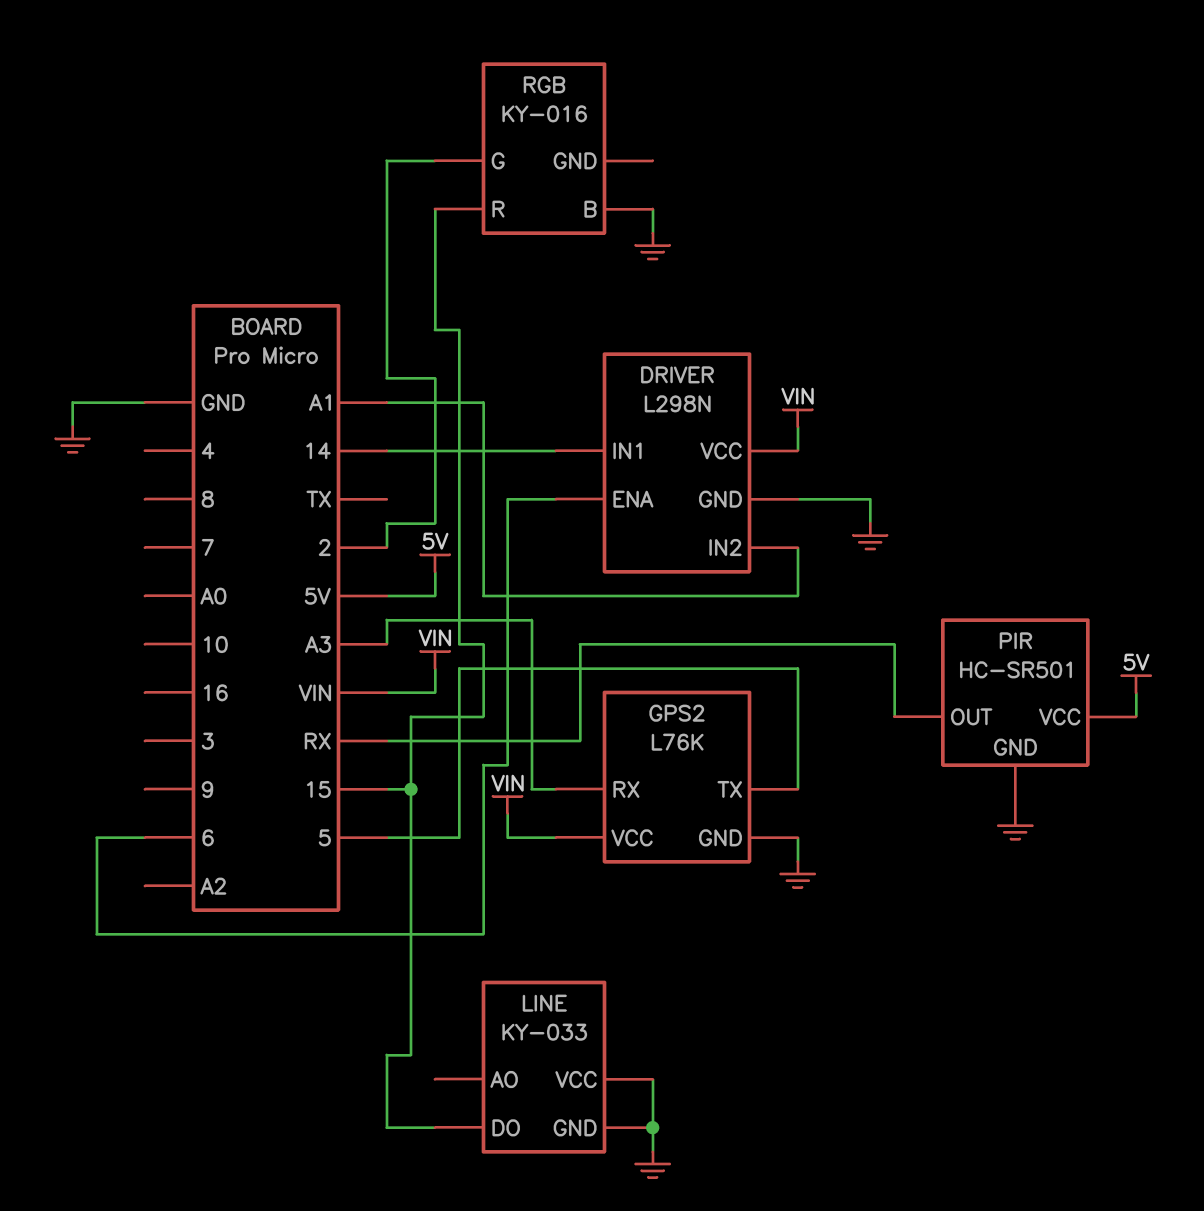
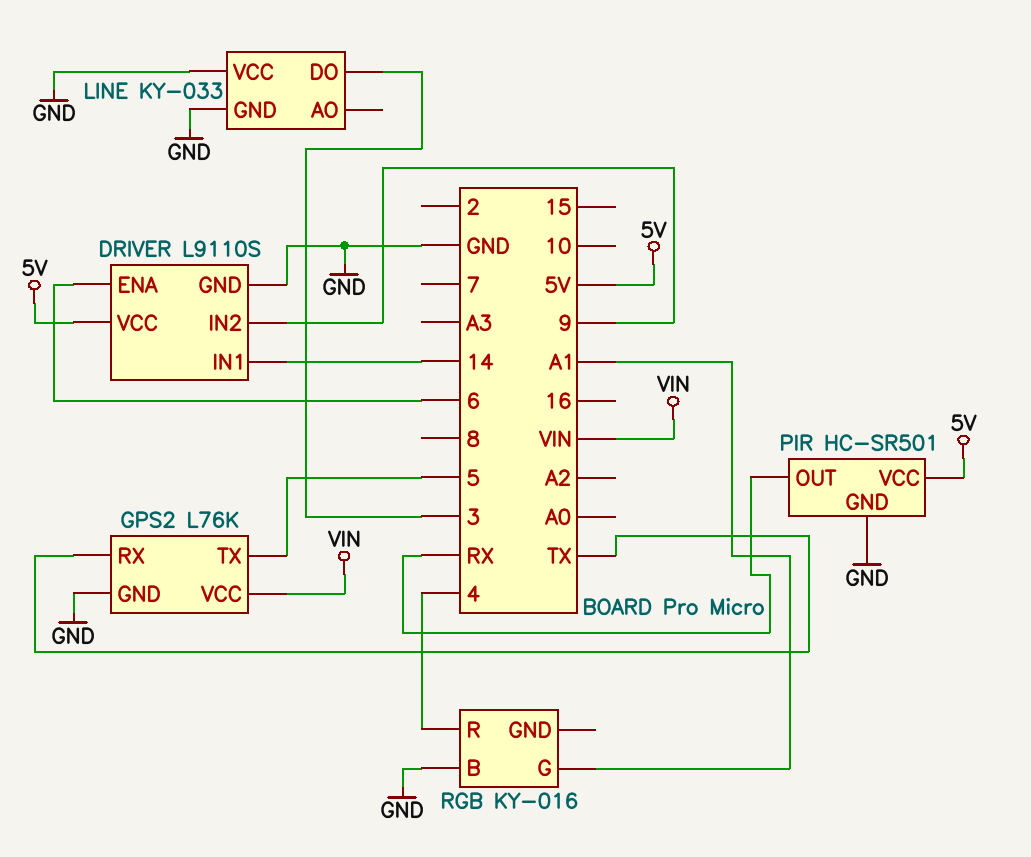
DRIVER: L298N -> L9110S
DRIVER pin IN2: A1 -> 9
DRIVER pin VCC: VIN -> 5V
GPS2 pin RX: A3 -> TX
LINE pin DO: 15 -> 3
RGB pin G: 2 -> A1
RGB pin R: 15 -> 4

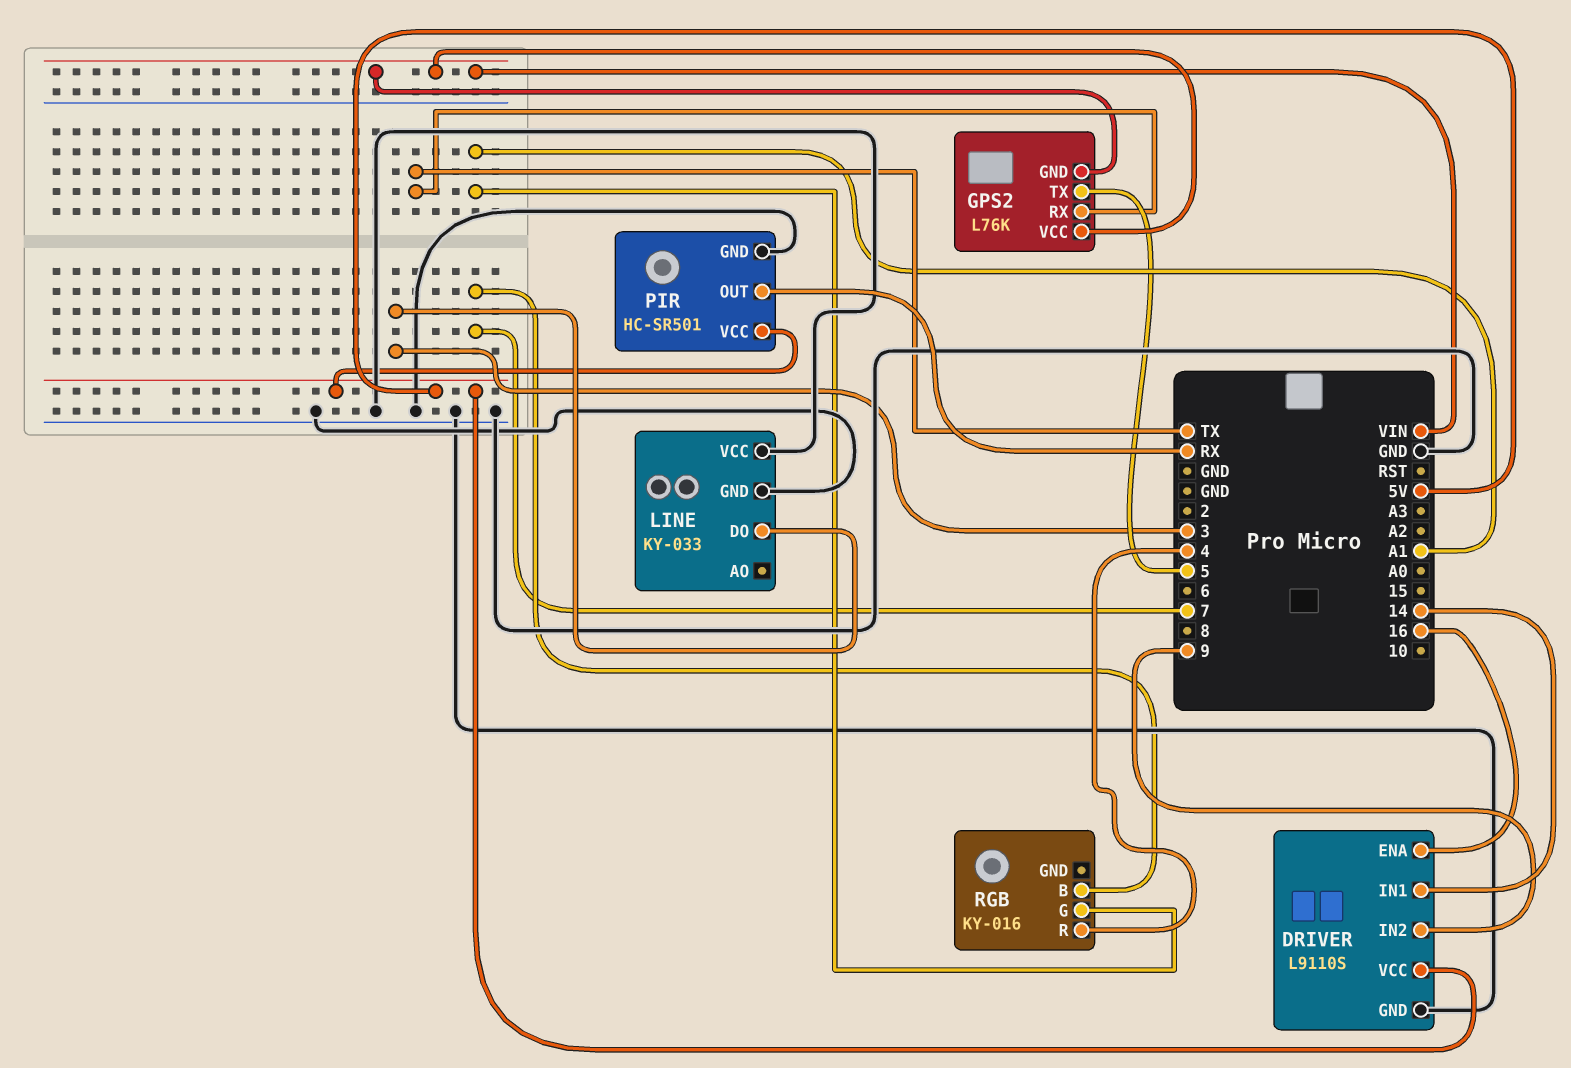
DRIVER pin ENA: 6 -> 16
GPS2 pin GND: GND -> VIN
RGB pin B: GND -> 7

